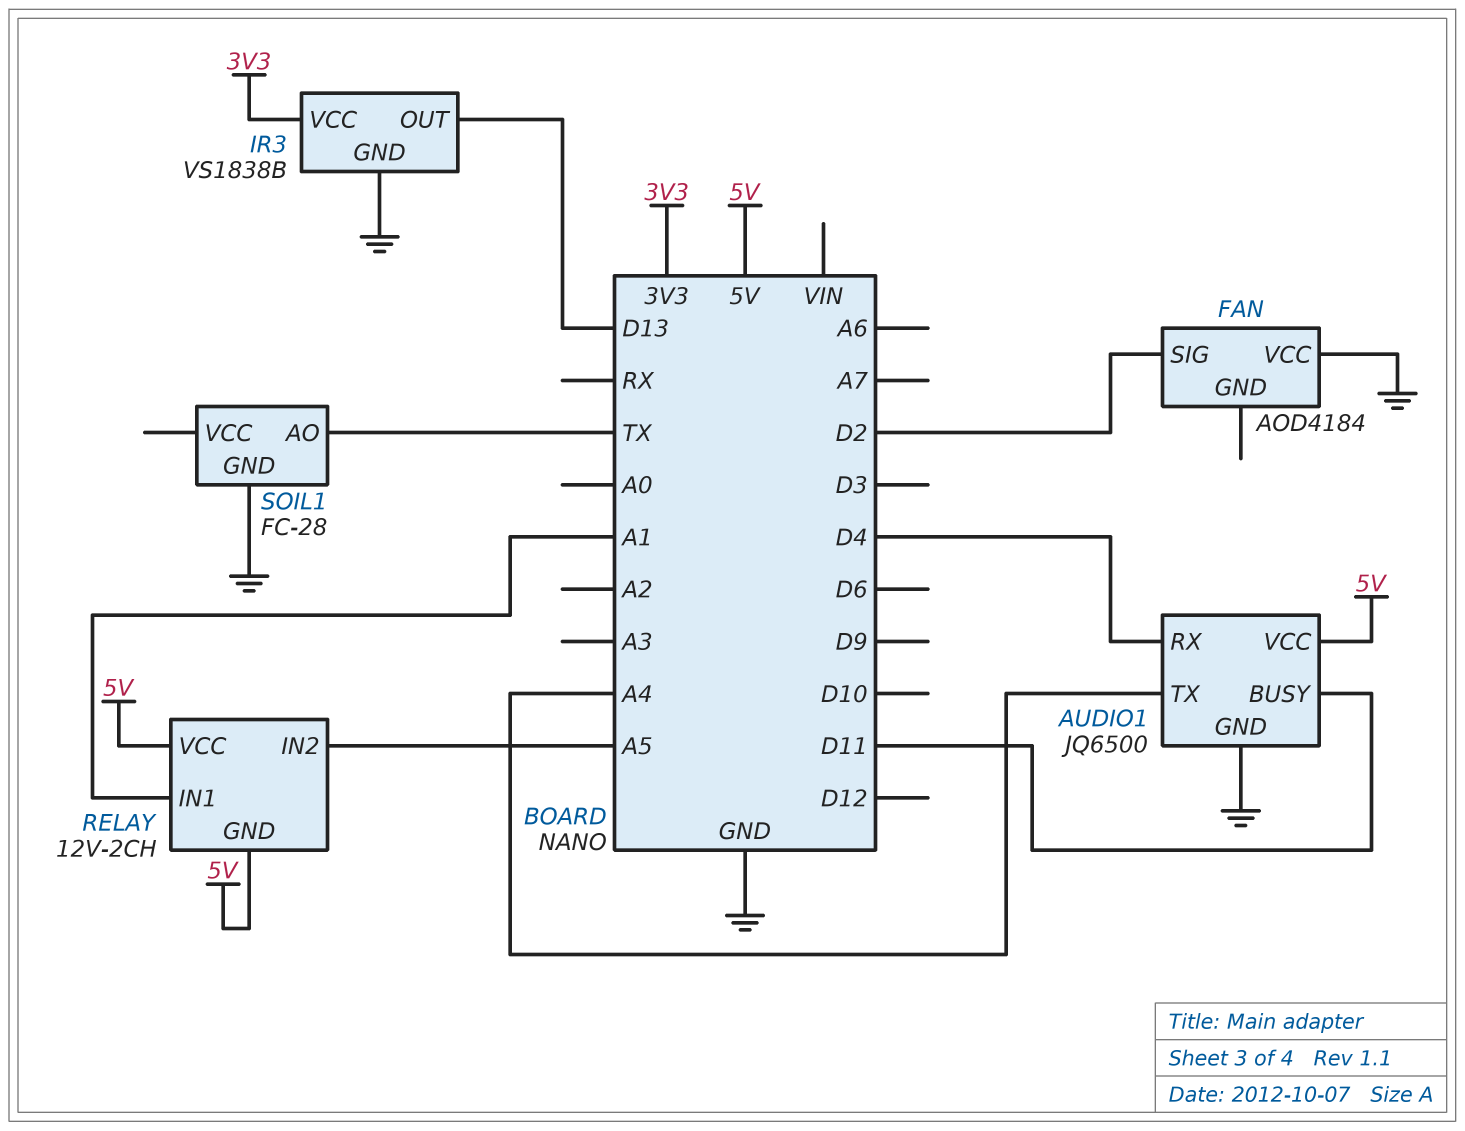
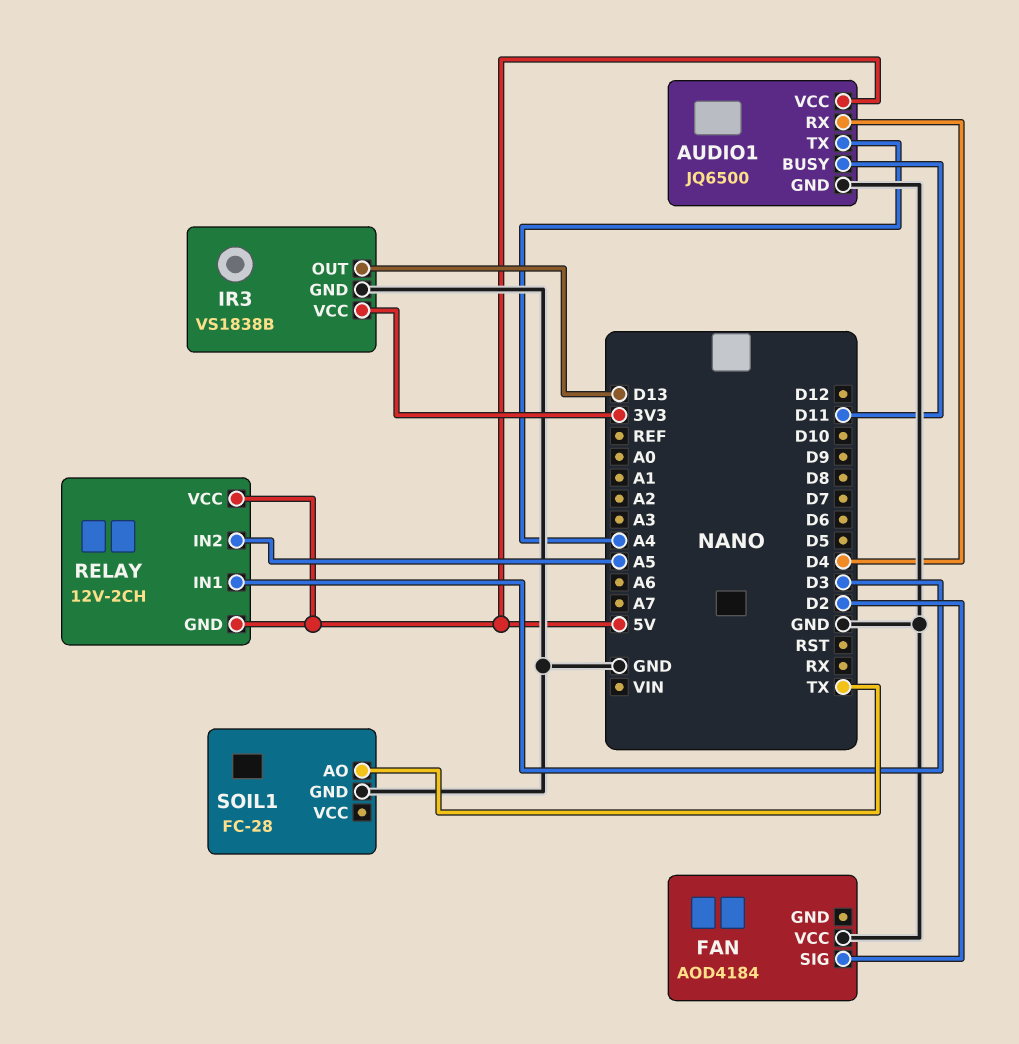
RELAY pin IN1: A1 -> D3

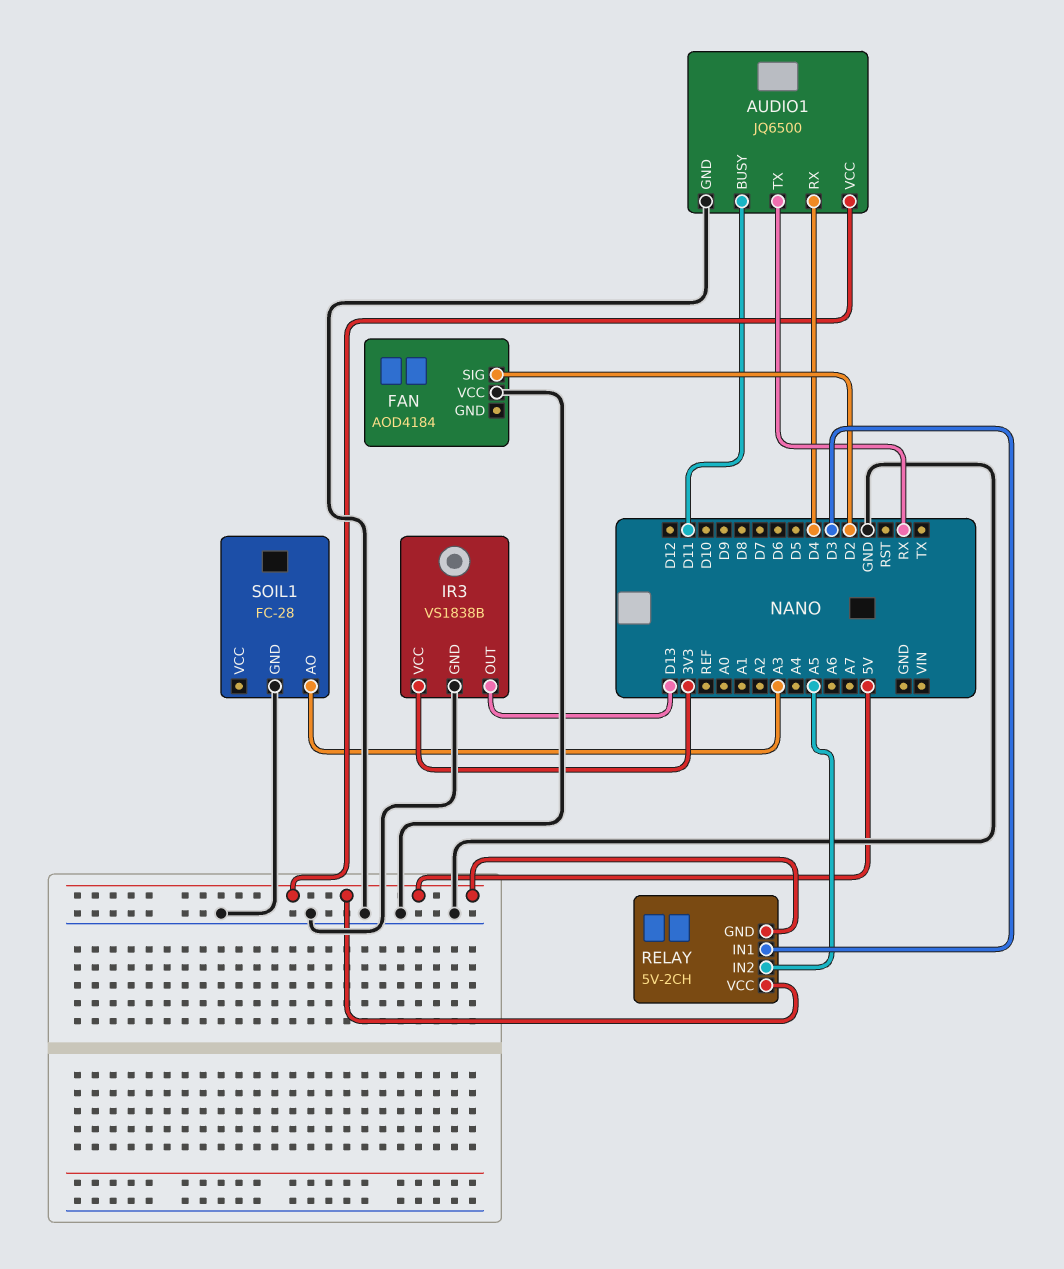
AUDIO1 pin TX: A4 -> RX
RELAY: 12V-2CH -> 5V-2CH
SOIL1 pin AO: TX -> A3

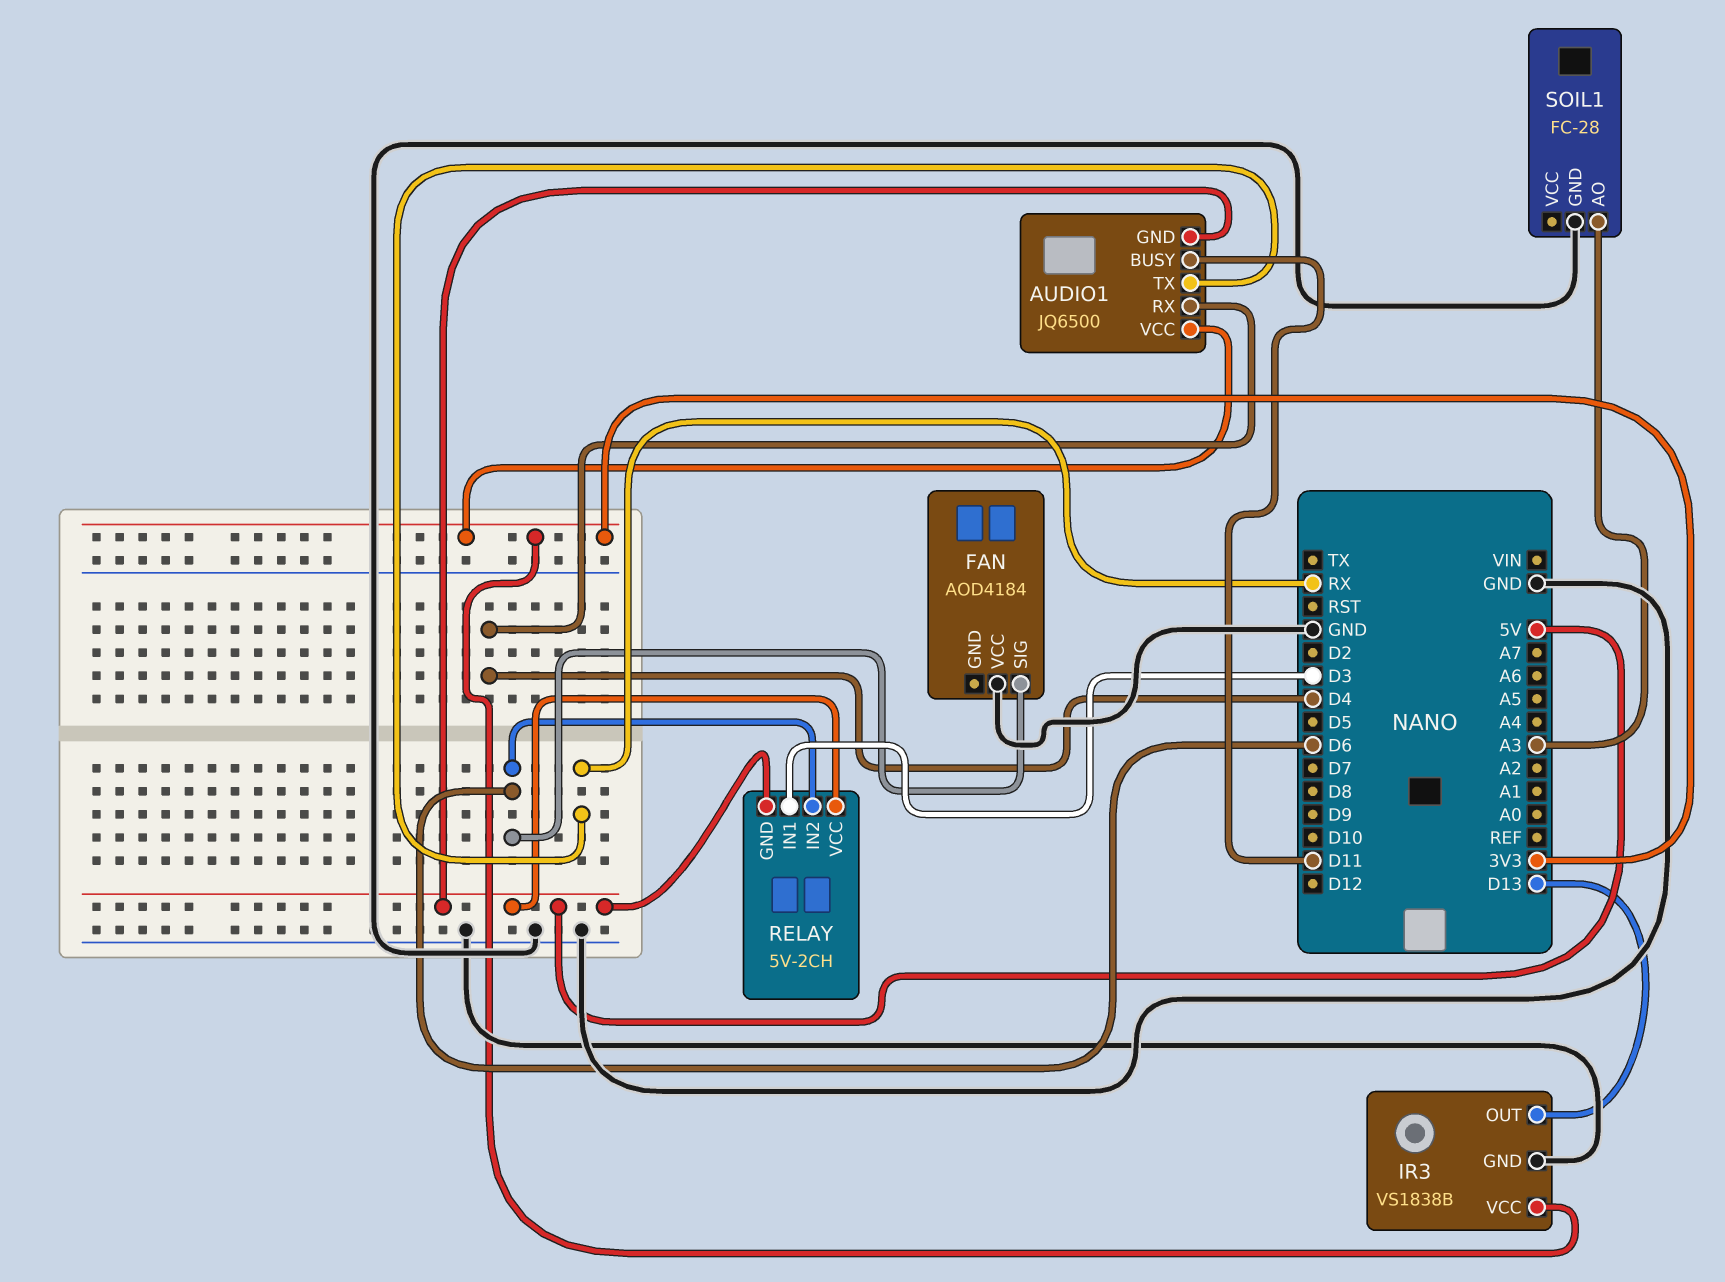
AUDIO1 pin GND: GND -> 5V
AUDIO1 pin VCC: 5V -> 3V3
FAN pin SIG: D2 -> D6
RELAY pin IN2: A5 -> D6

